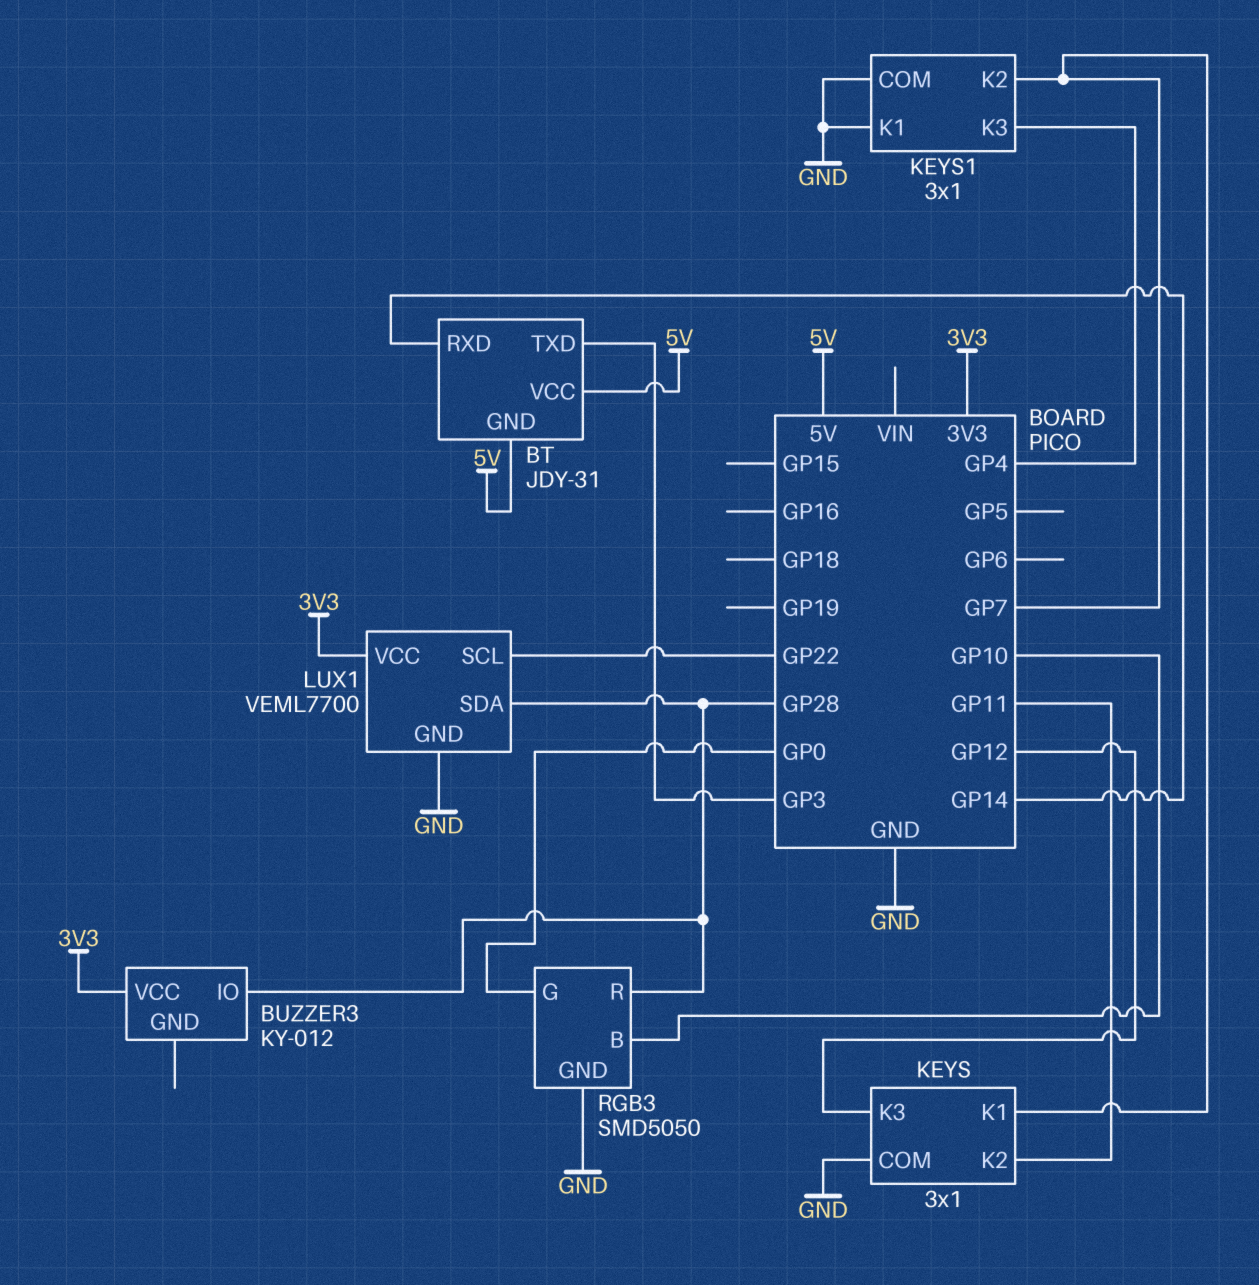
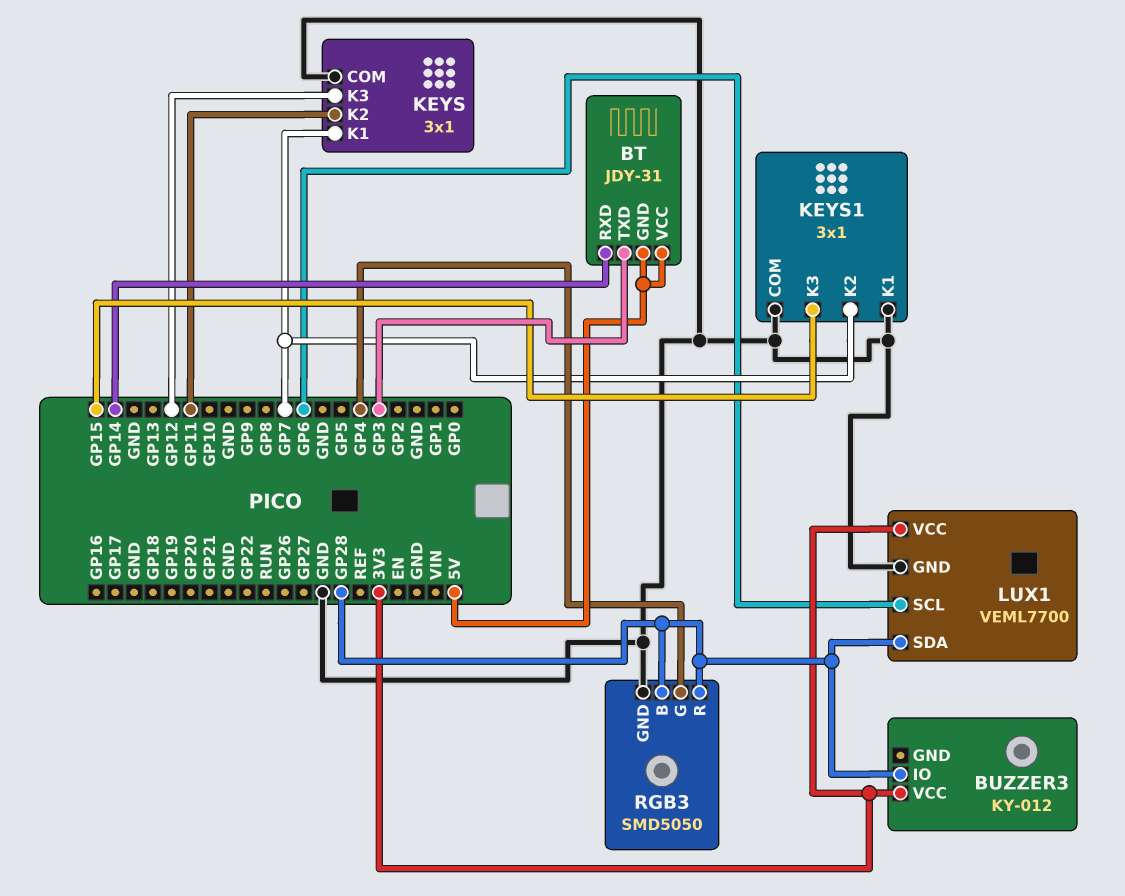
KEYS1 pin K3: GP4 -> GP15
LUX1 pin SCL: GP22 -> GP6
RGB3 pin B: GP10 -> GP28
RGB3 pin G: GP0 -> GP4

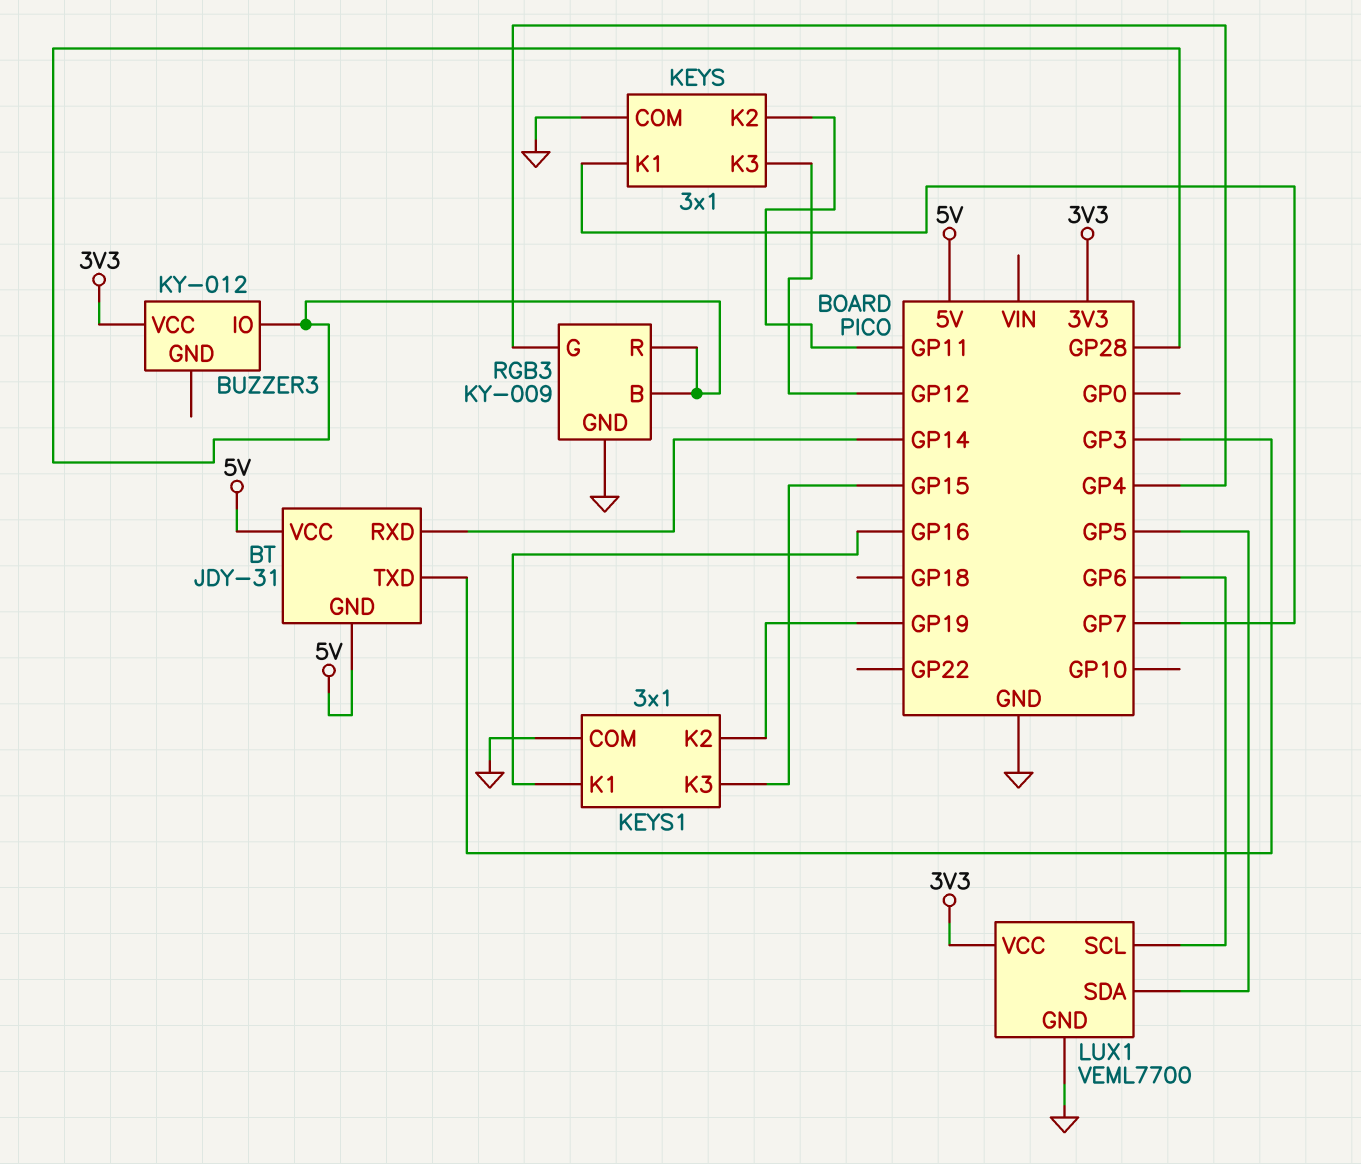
KEYS1 pin K1: GND -> GP16
KEYS1 pin K2: GP7 -> GP19
LUX1 pin SDA: GP28 -> GP5
RGB3: SMD5050 -> KY-009

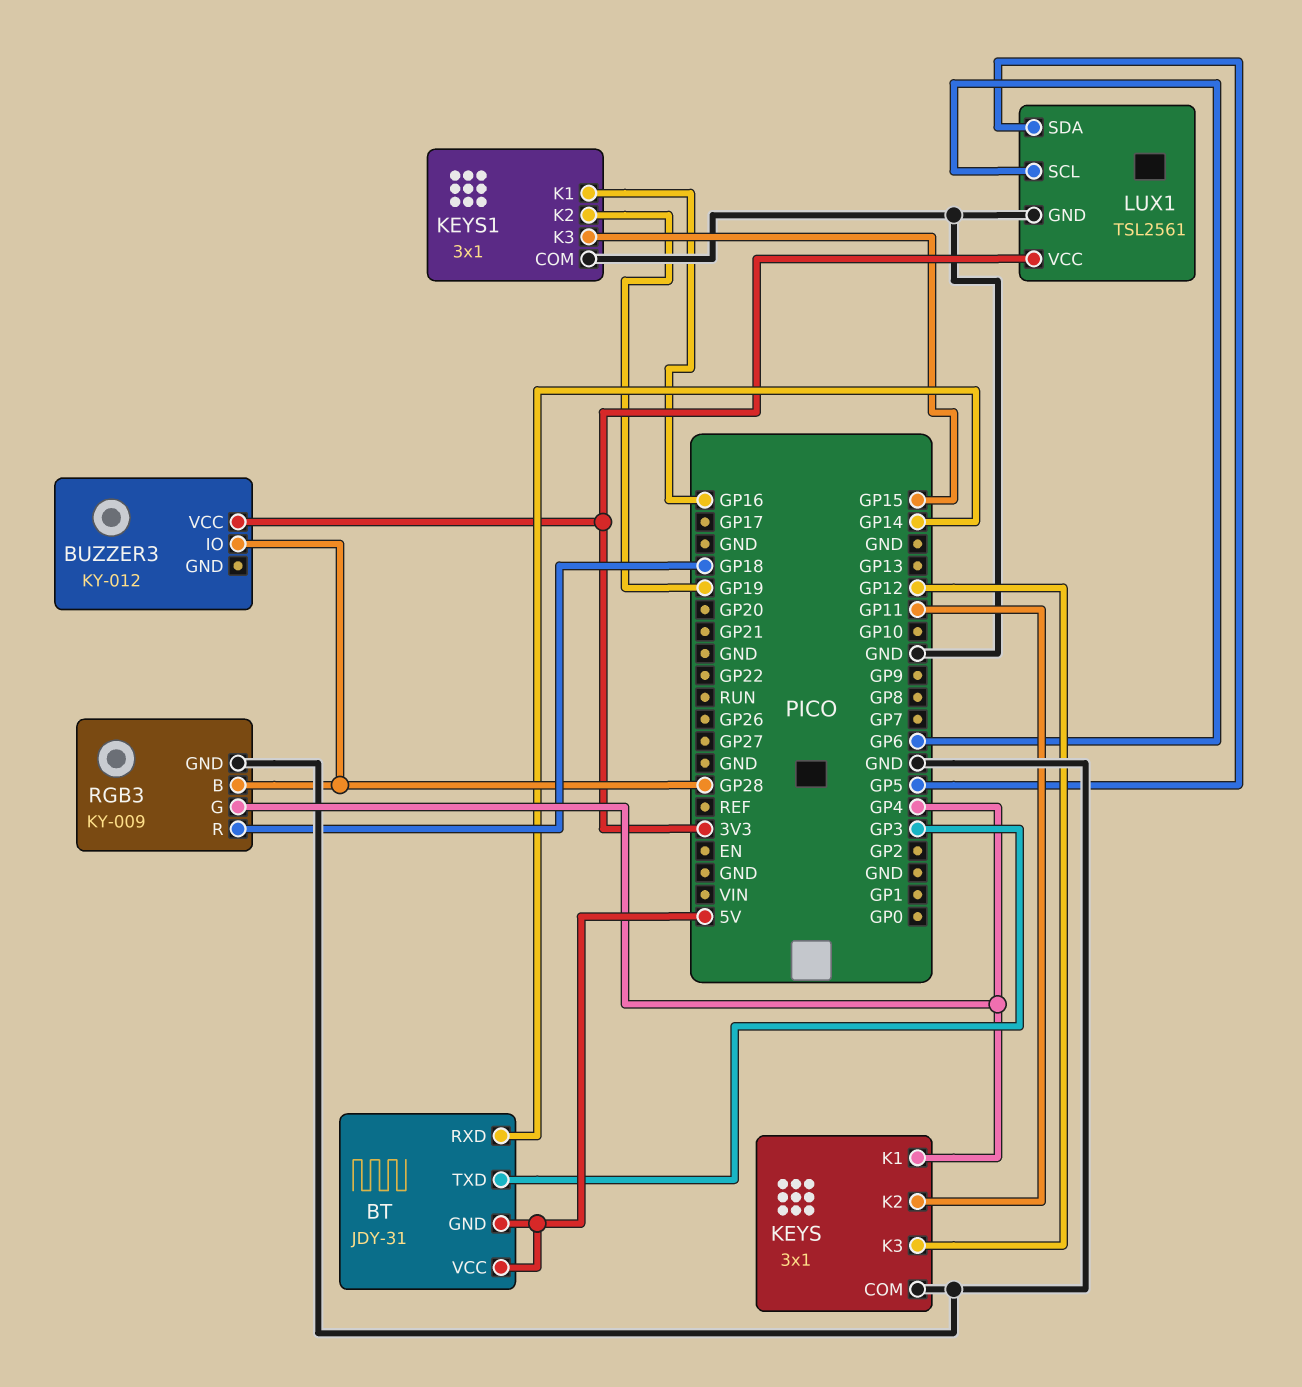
KEYS pin K1: GP7 -> GP4
LUX1: VEML7700 -> TSL2561
RGB3 pin R: GP28 -> GP18

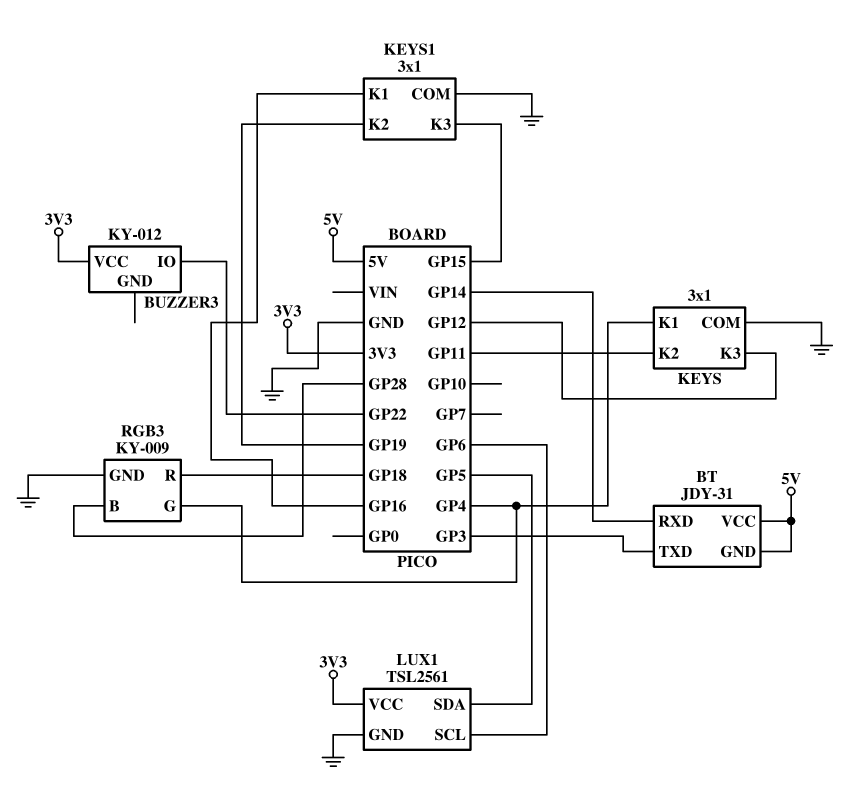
BUZZER3 pin IO: GP28 -> GP22

